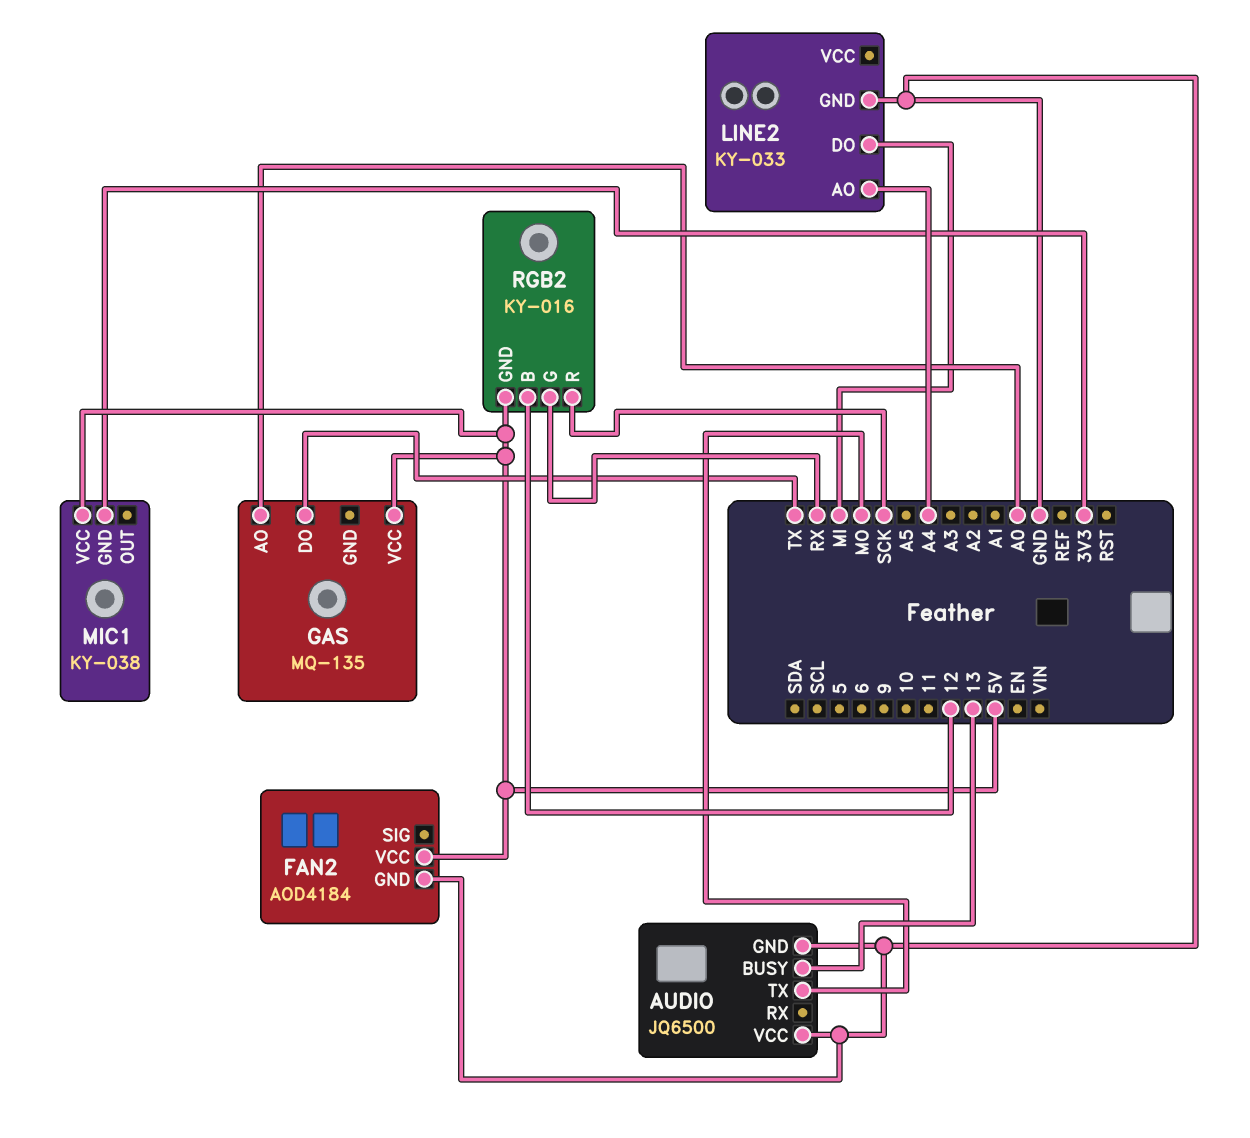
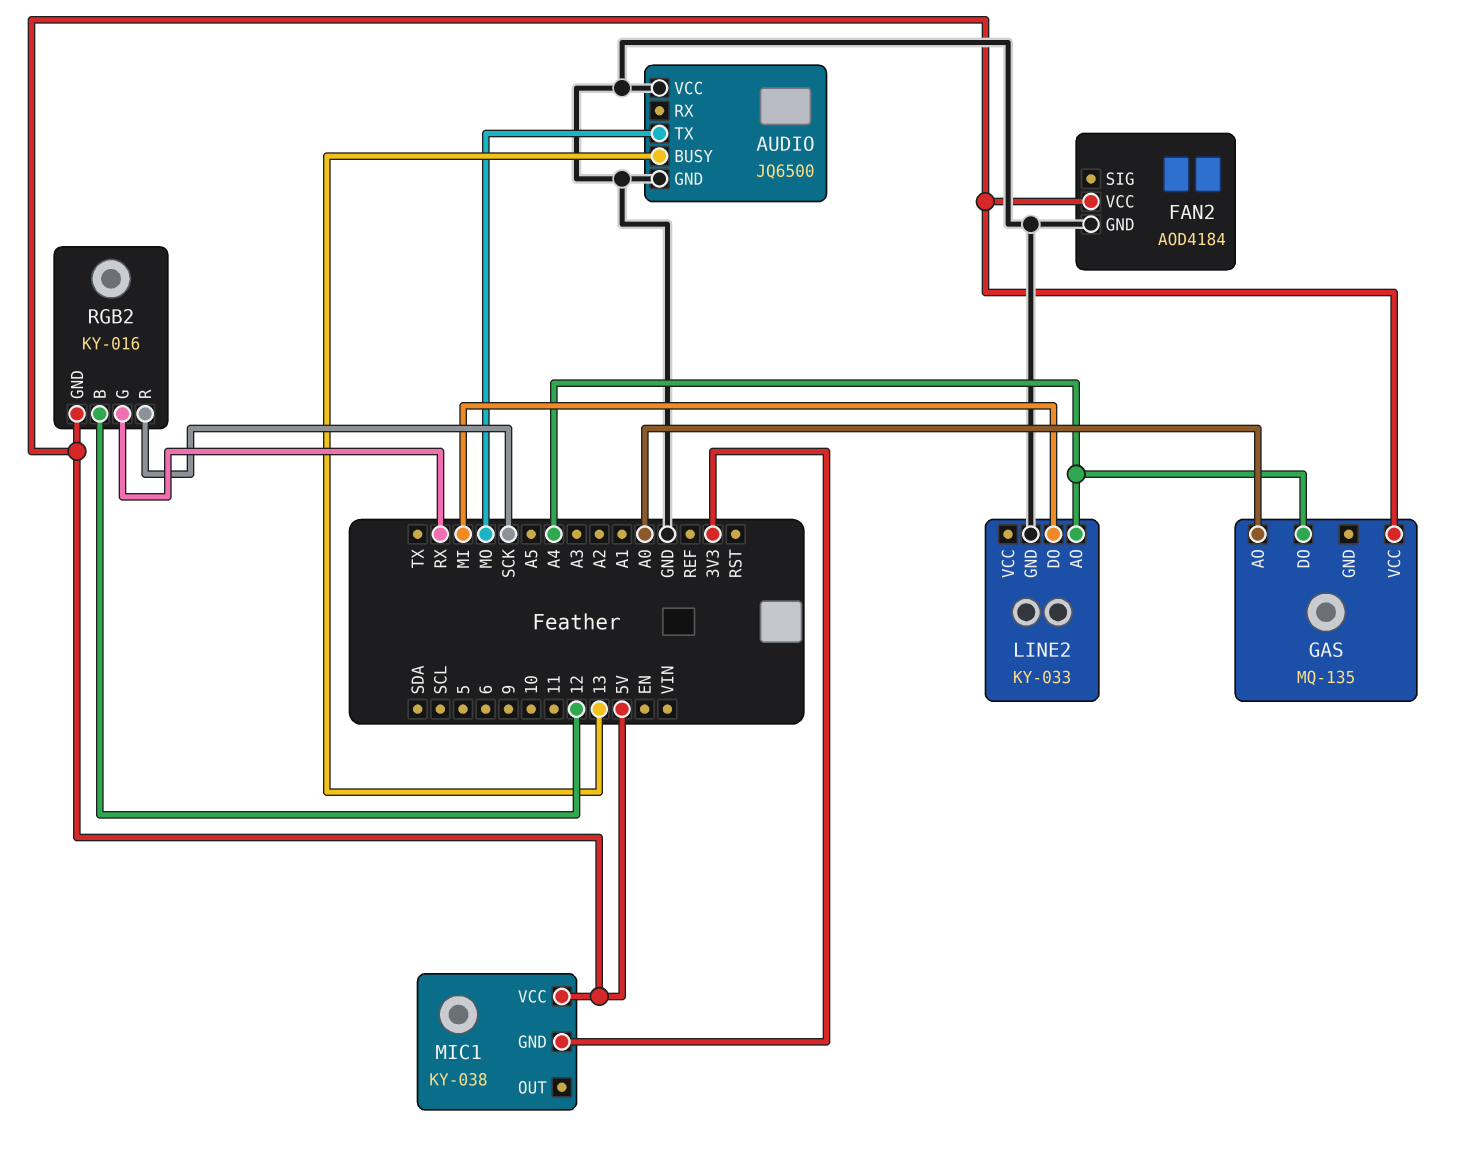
GAS pin DO: TX -> A4

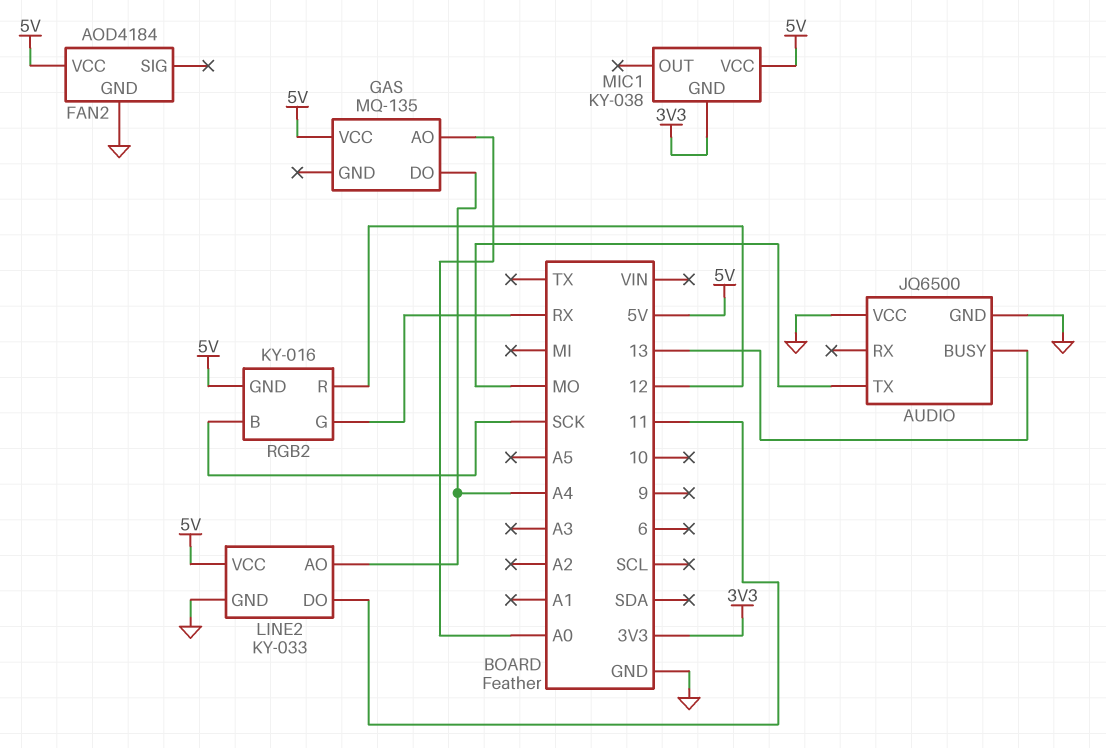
LINE2 pin DO: MI -> 11
LINE2 pin VCC: none -> 5V
RGB2 pin B: 12 -> SCK
RGB2 pin R: SCK -> 12

